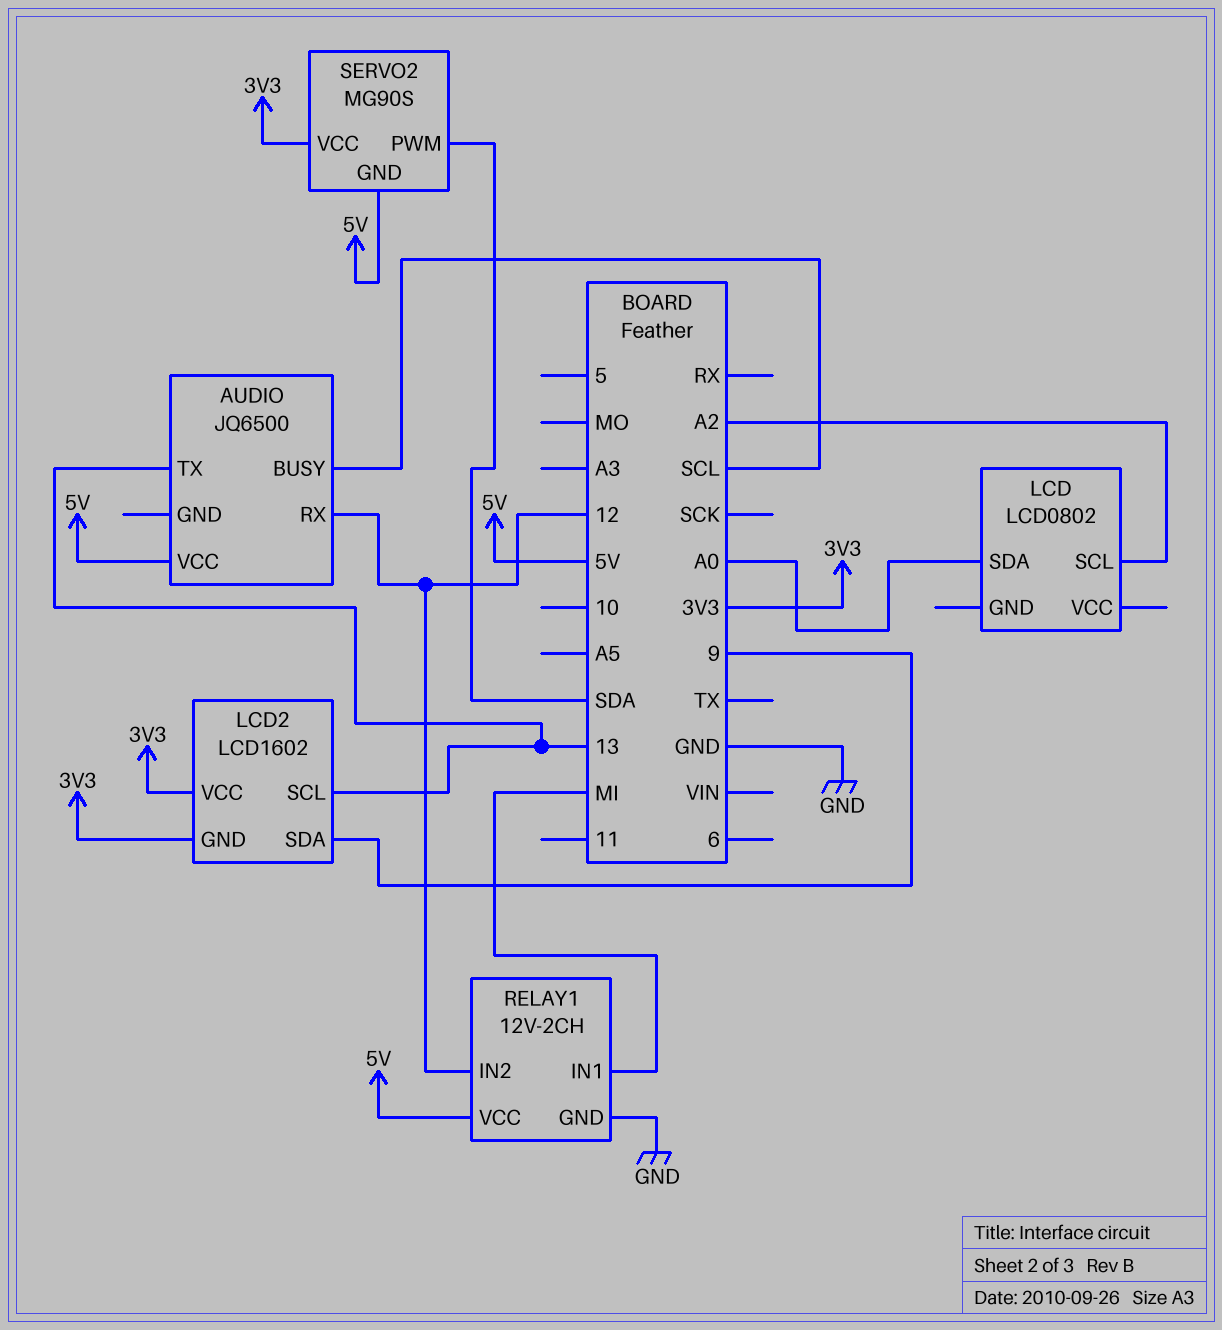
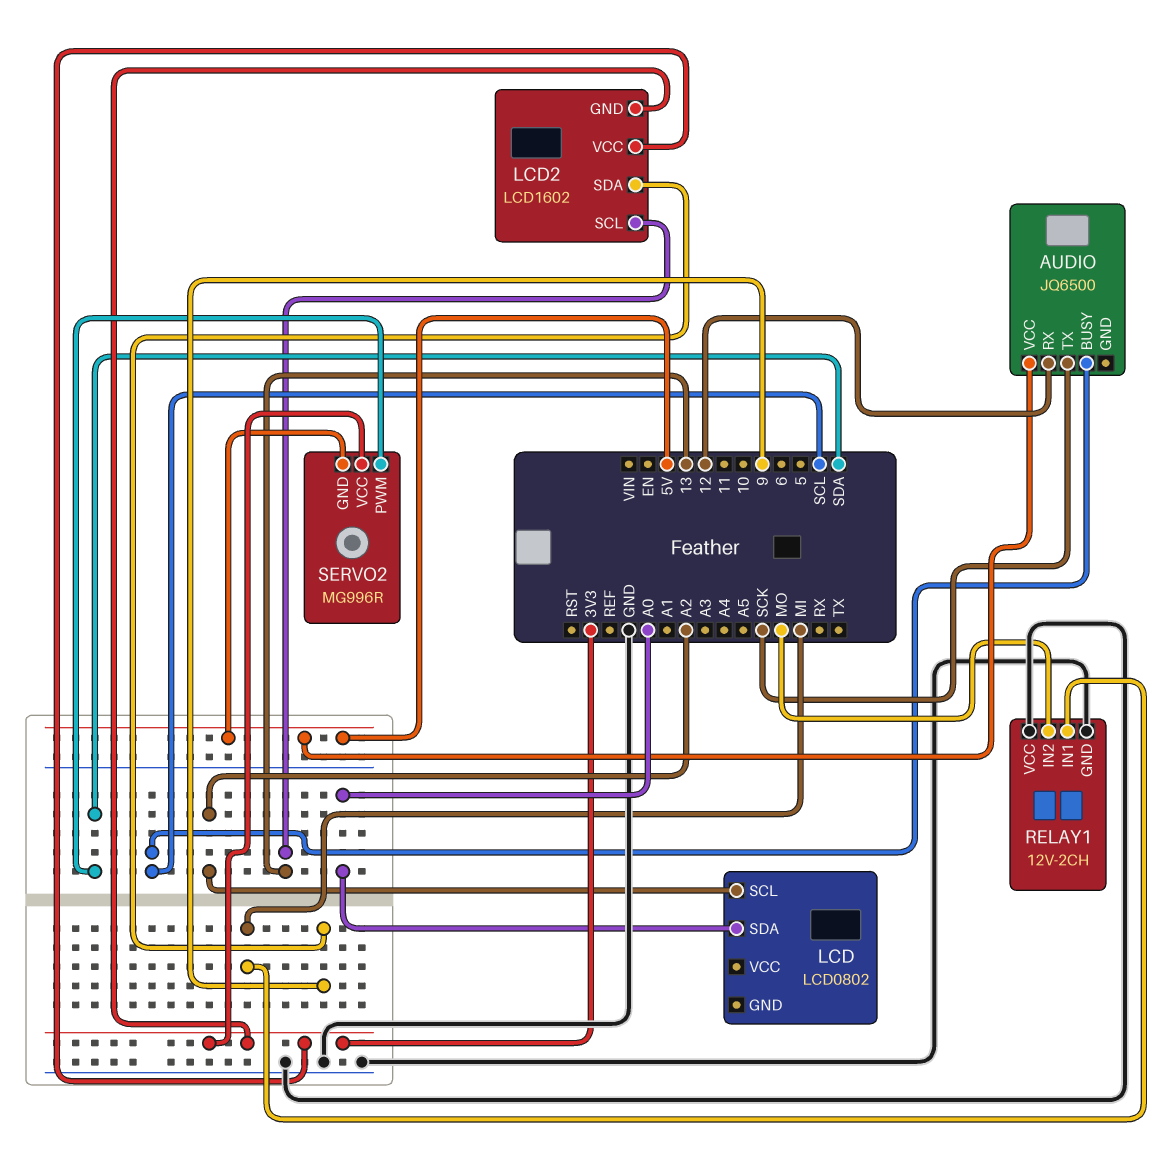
AUDIO pin TX: 13 -> SCK
RELAY1 pin IN2: 12 -> MO
RELAY1 pin VCC: 5V -> GND
SERVO2: MG90S -> MG996R

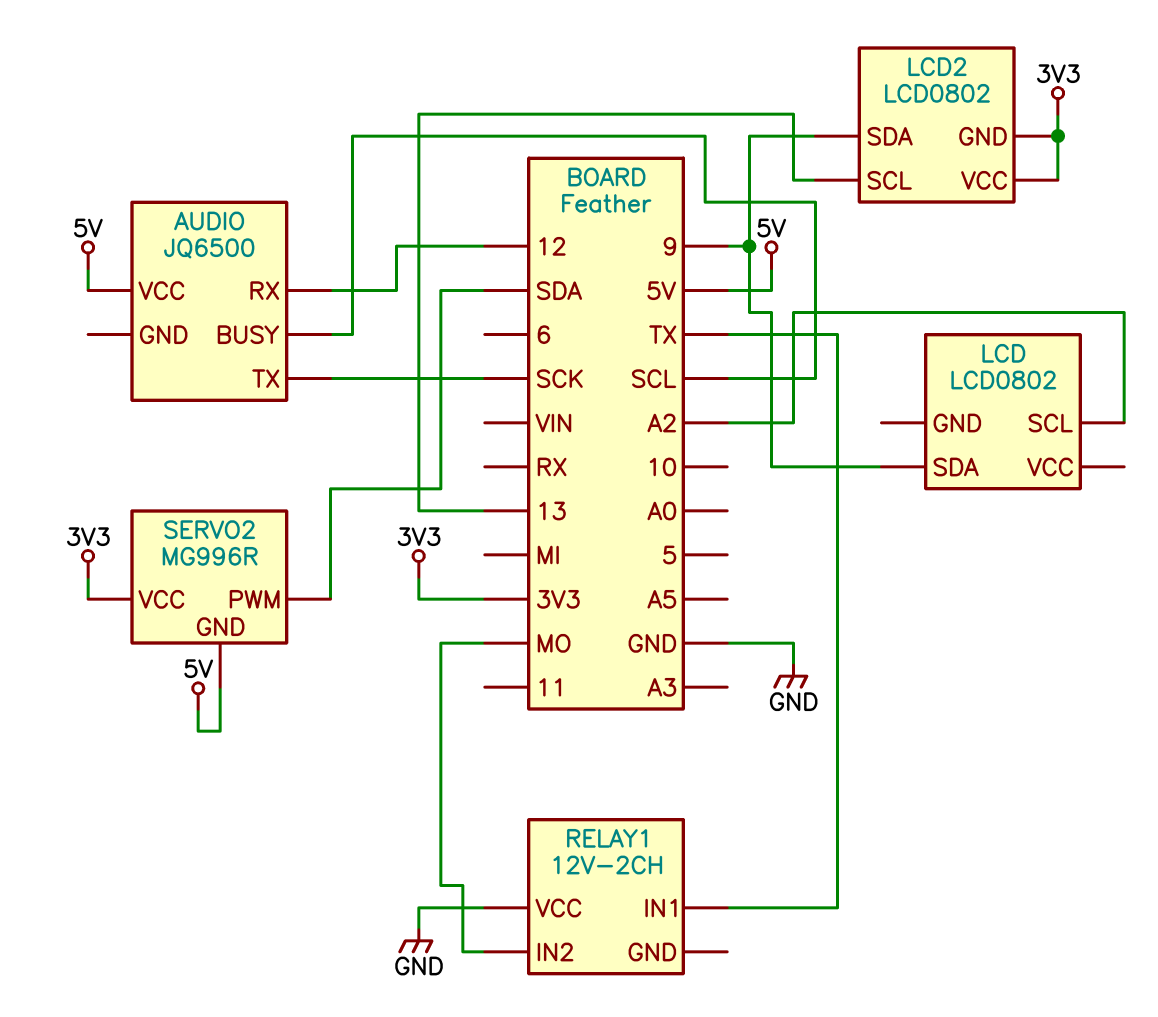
LCD pin SDA: A0 -> 9
LCD2: LCD1602 -> LCD0802
RELAY1 pin GND: GND -> none
RELAY1 pin IN1: MI -> TX

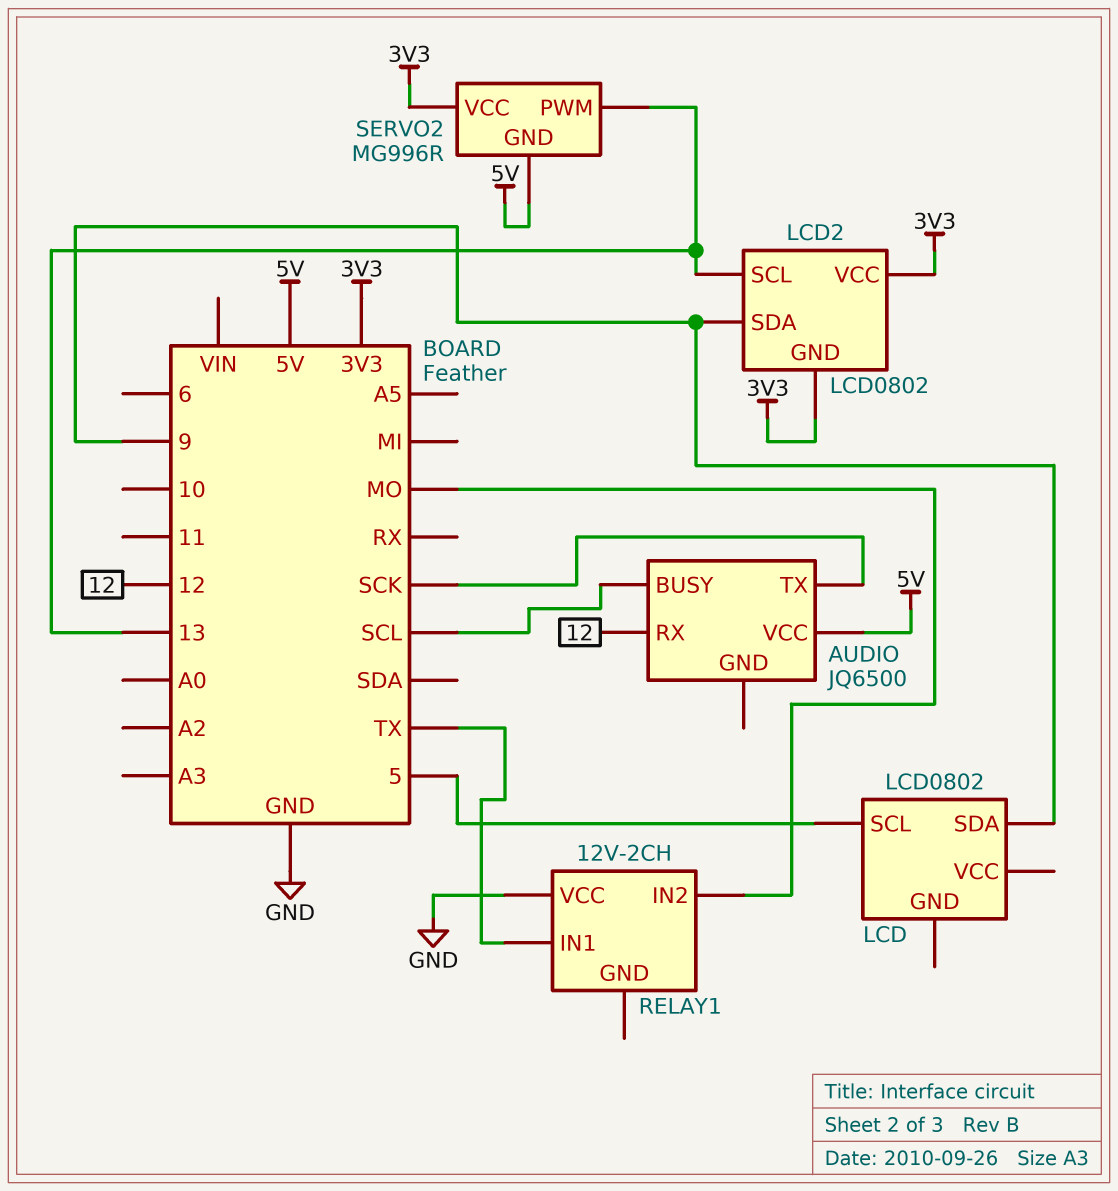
LCD pin SCL: A2 -> 5
SERVO2 pin PWM: SDA -> 13

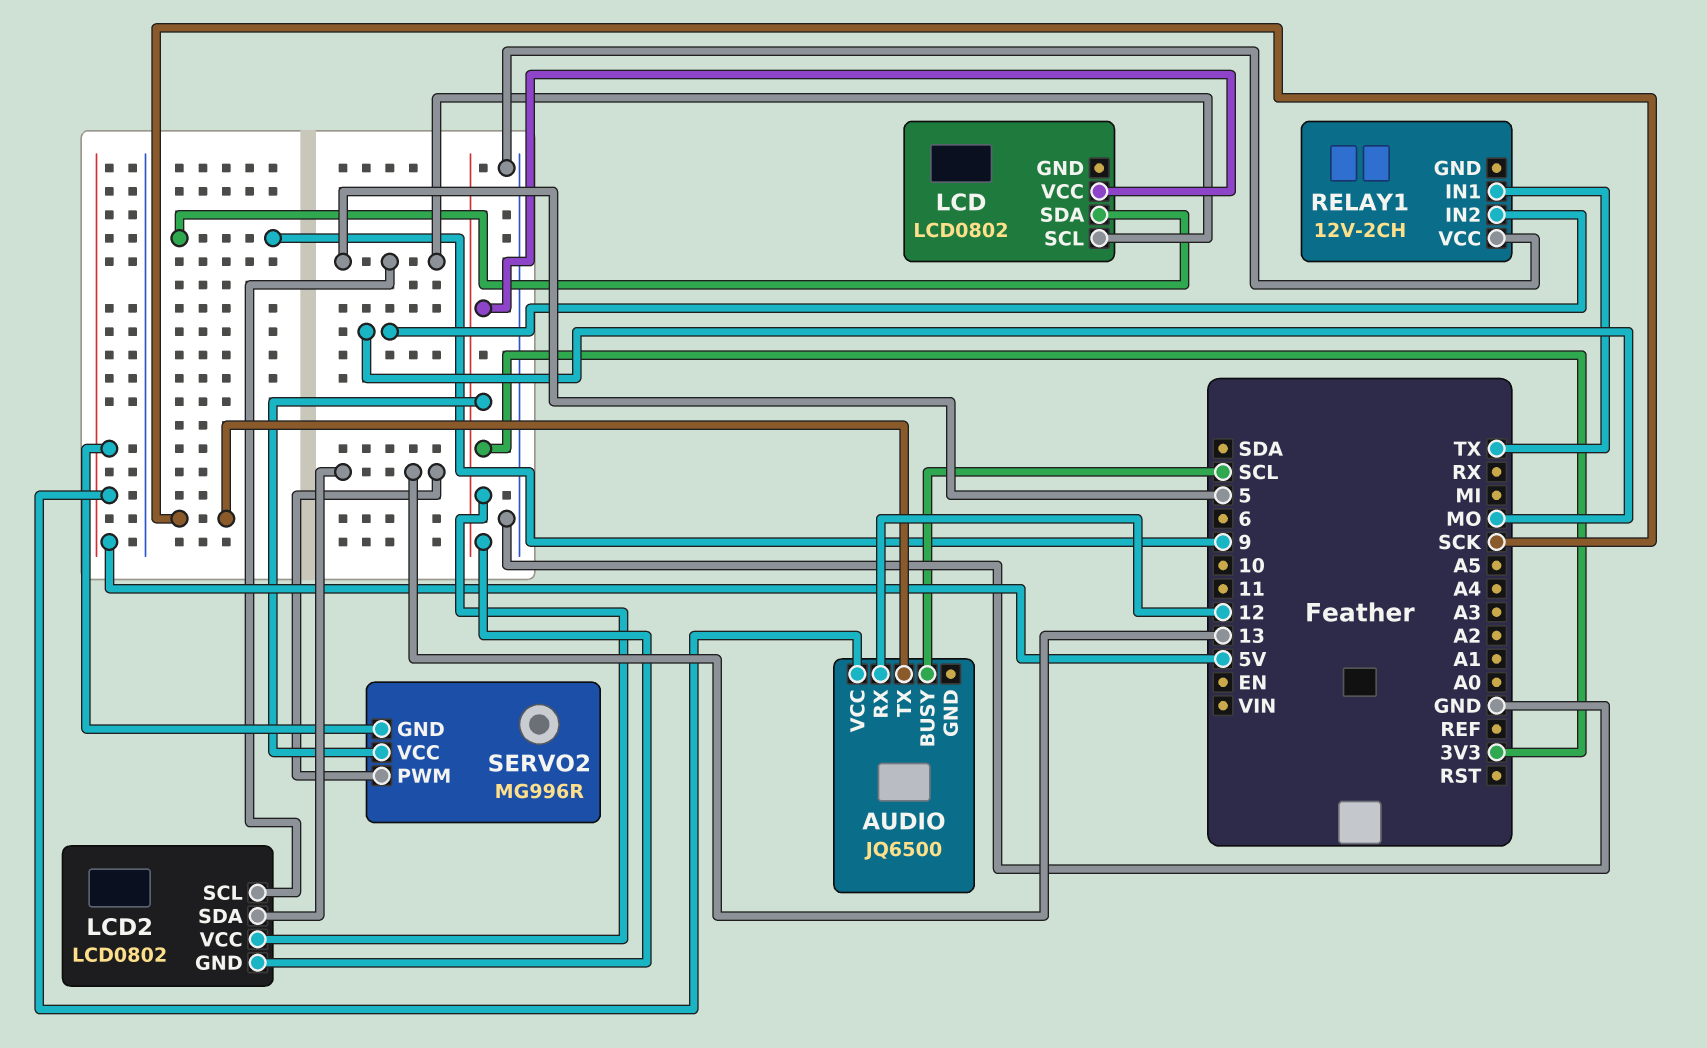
LCD pin VCC: none -> 3V3
LCD2 pin SCL: 13 -> 5
LCD2 pin SDA: 9 -> 13

